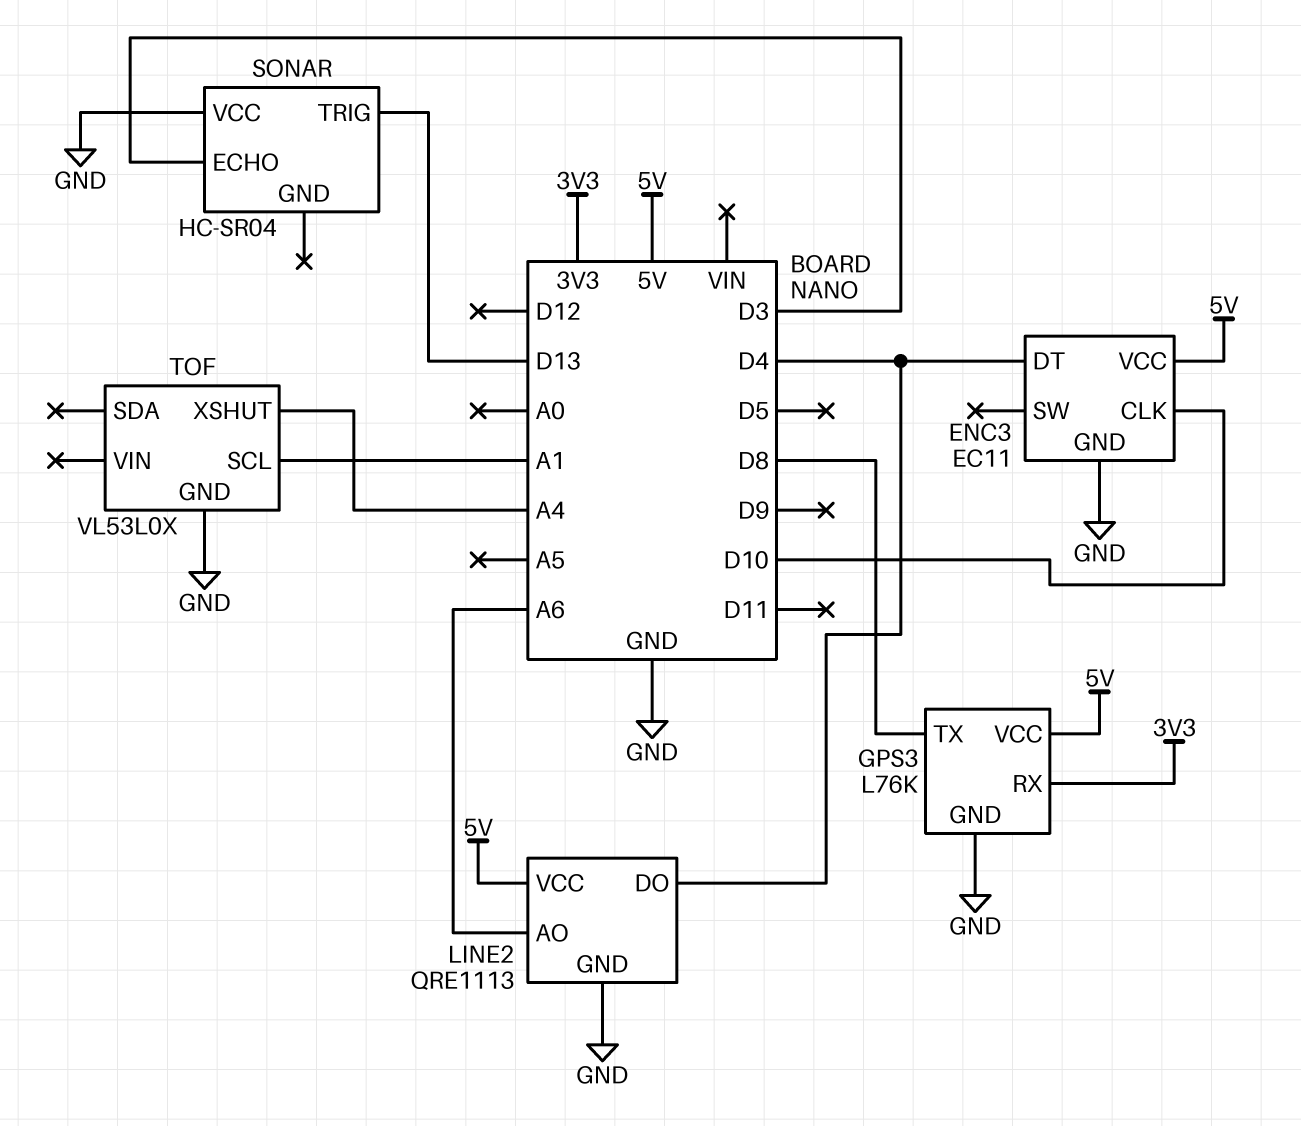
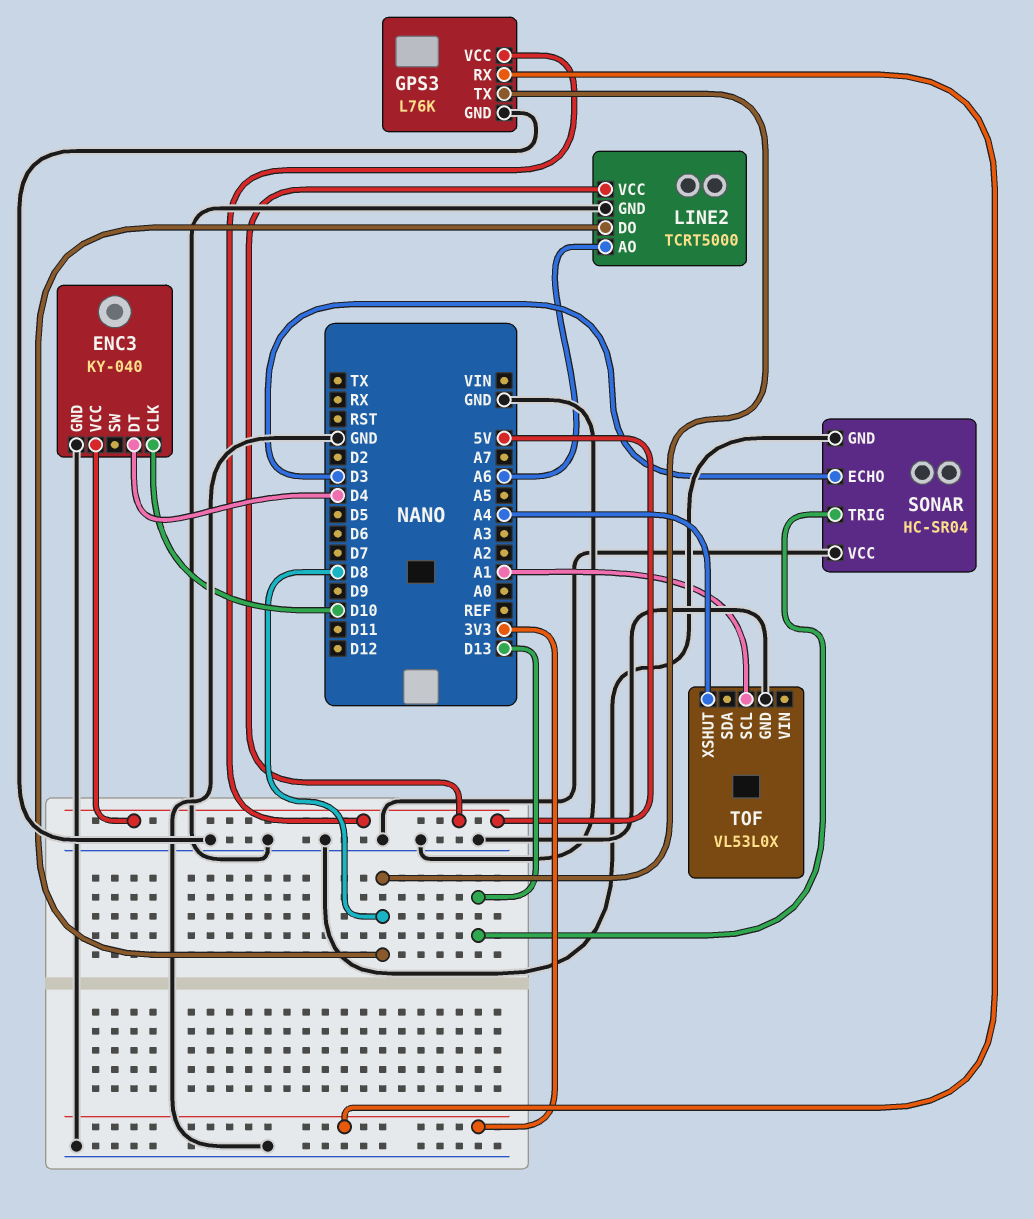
ENC3: EC11 -> KY-040
LINE2: QRE1113 -> TCRT5000
LINE2 pin DO: D4 -> D8
SONAR pin GND: none -> GND

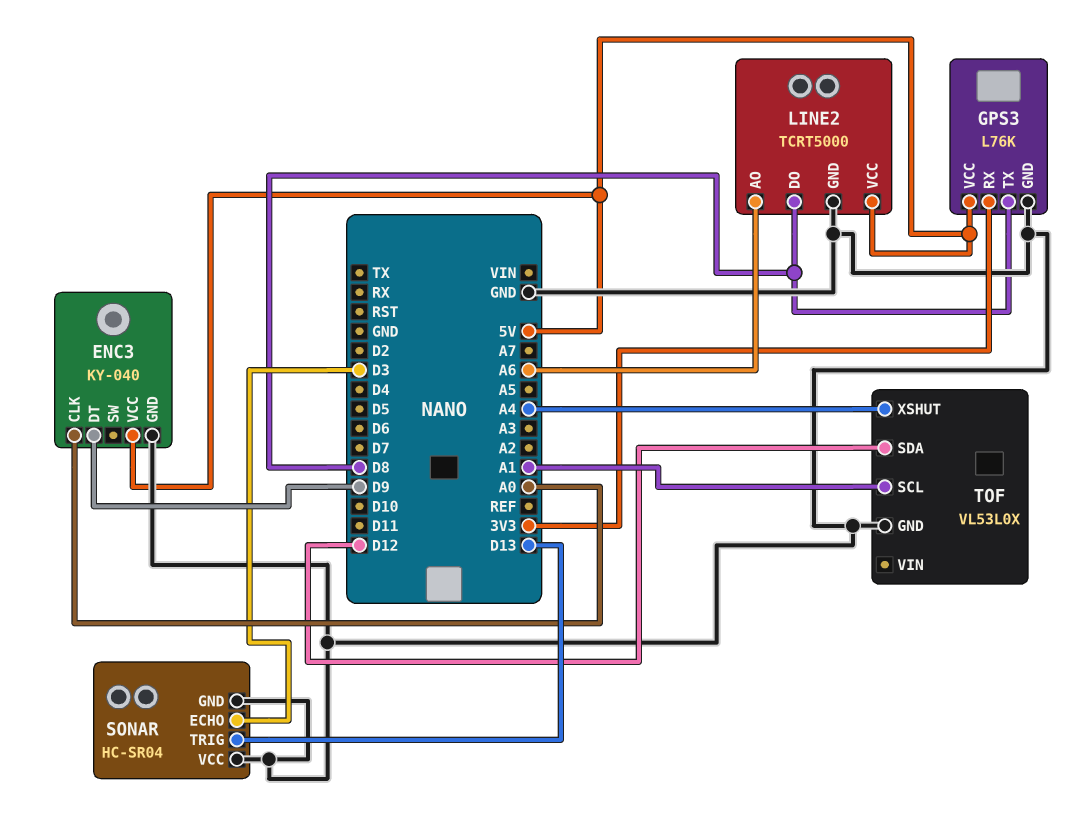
ENC3 pin CLK: D10 -> A0
ENC3 pin DT: D4 -> D9
TOF pin SDA: none -> D12

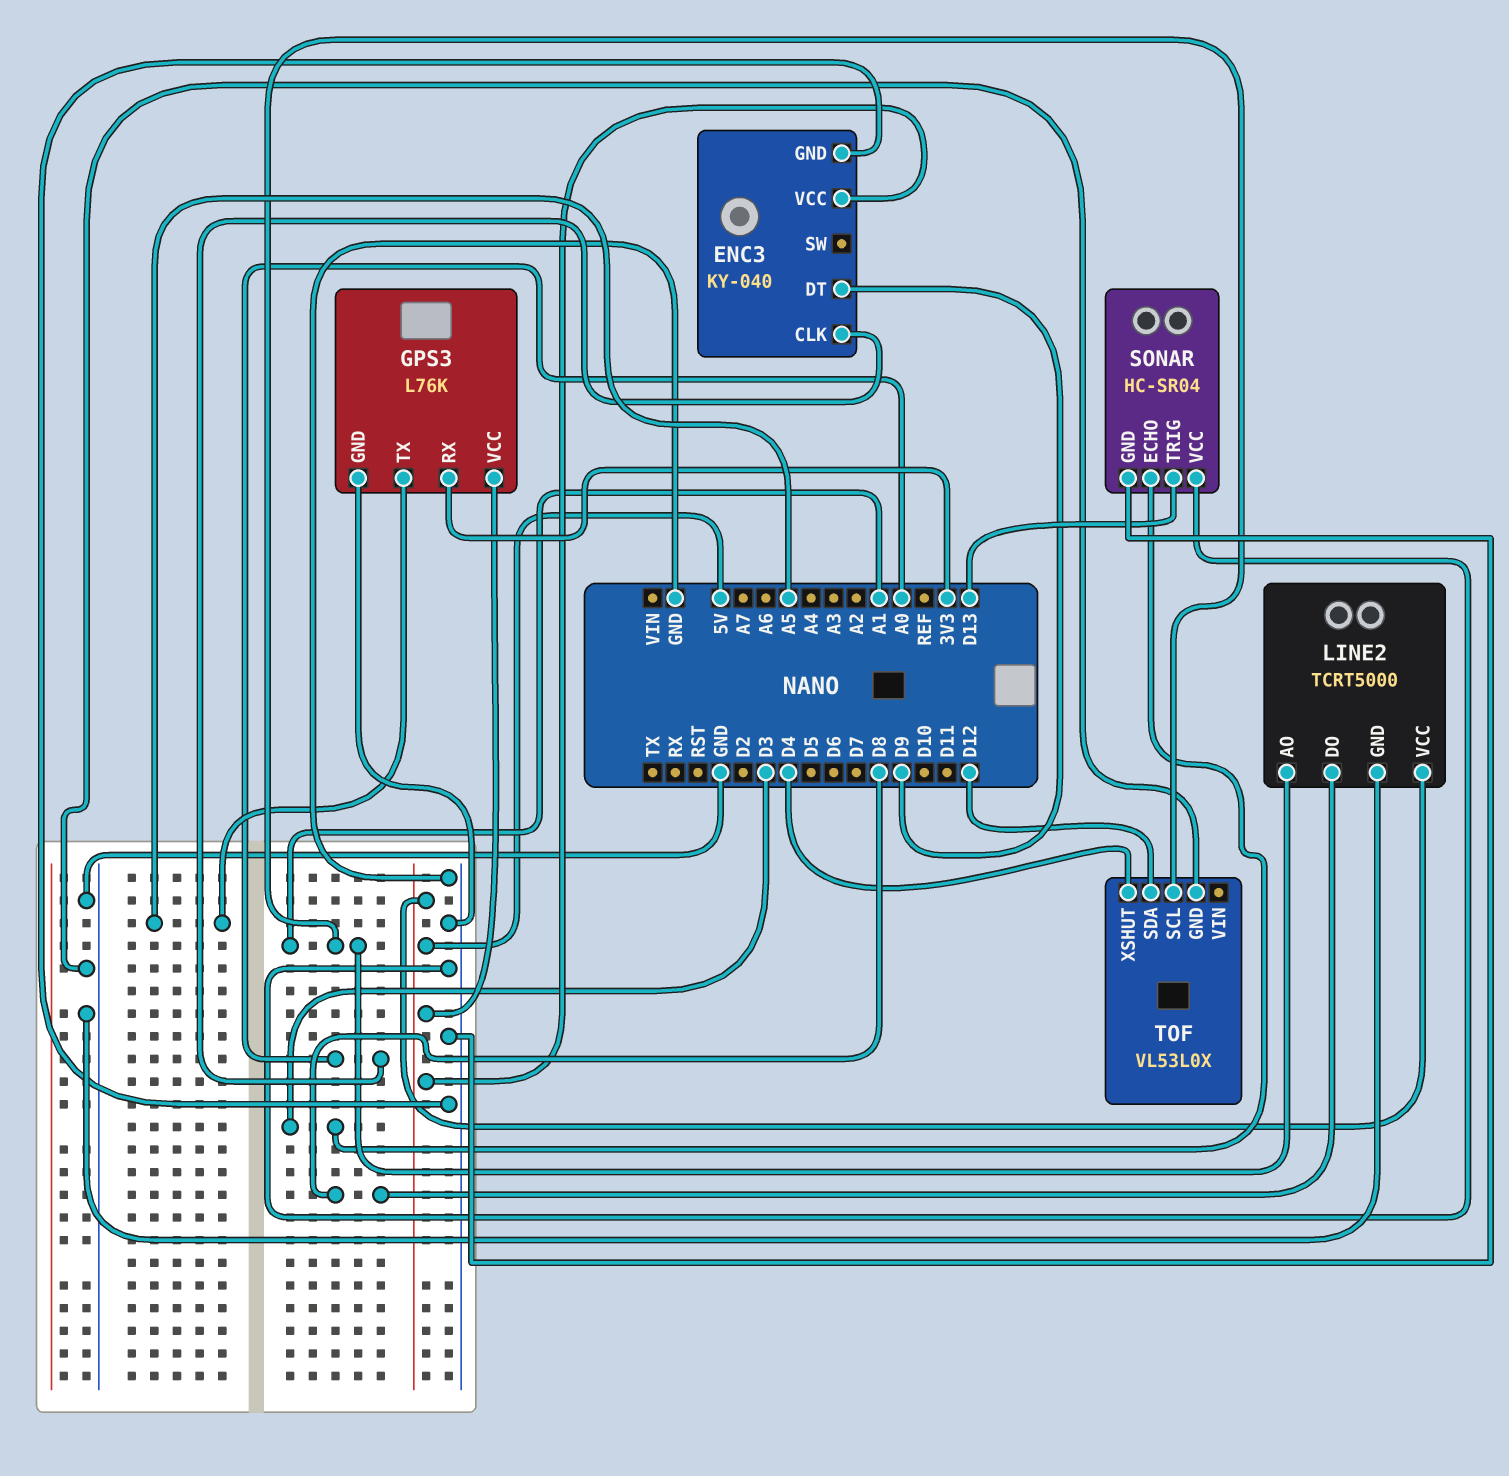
GPS3 pin TX: D8 -> A5
LINE2 pin AO: A6 -> A1
TOF pin XSHUT: A4 -> D4

